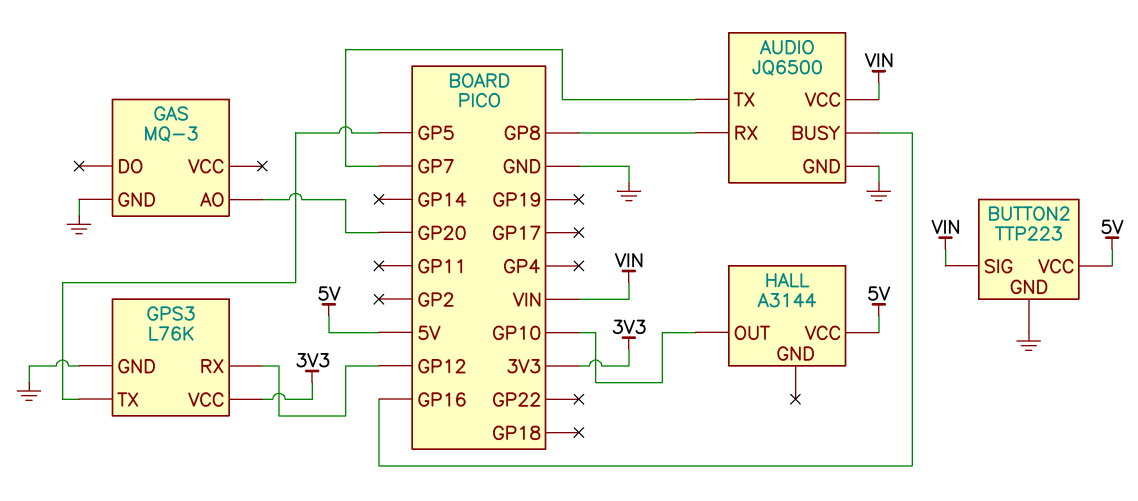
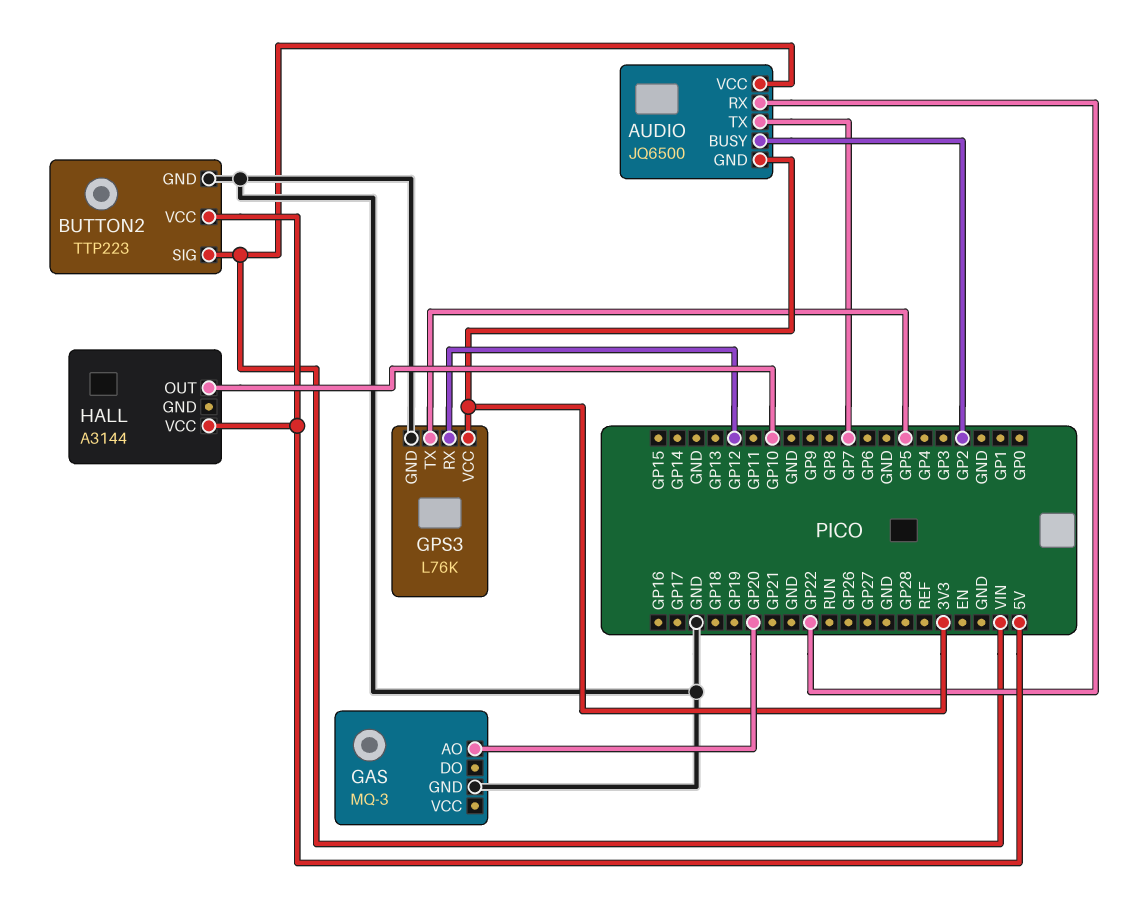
AUDIO pin BUSY: GP16 -> GP2
AUDIO pin GND: GND -> 3V3
AUDIO pin RX: GP8 -> GP22

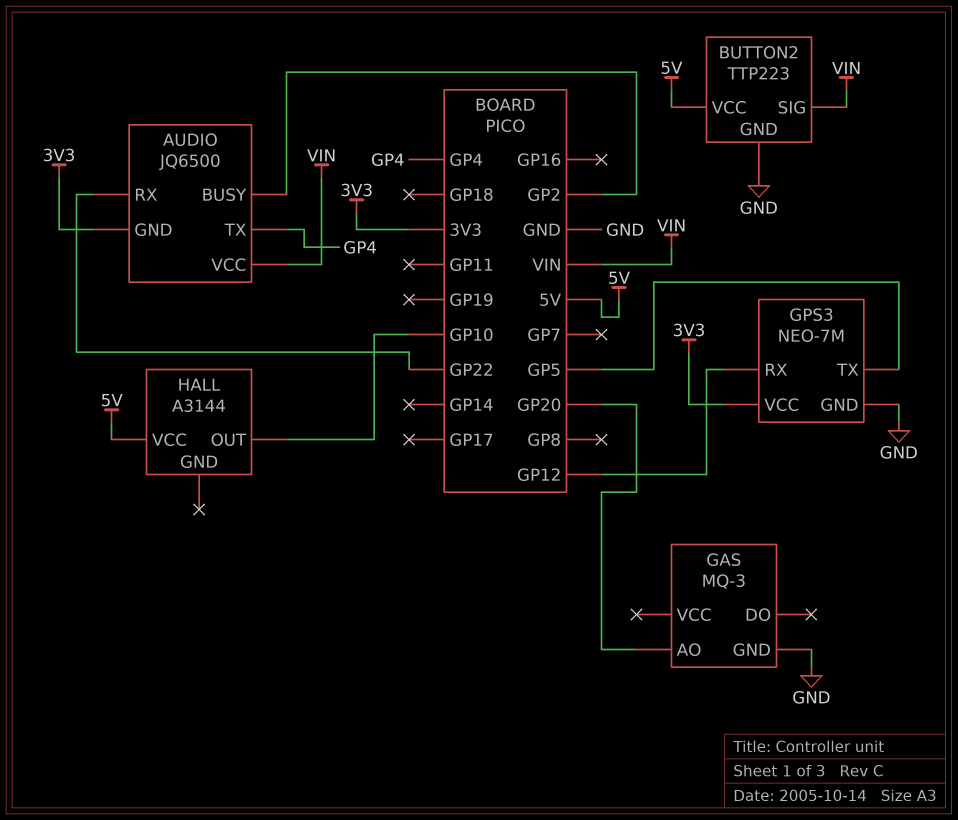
AUDIO pin TX: GP7 -> GP4
GPS3: L76K -> NEO-7M

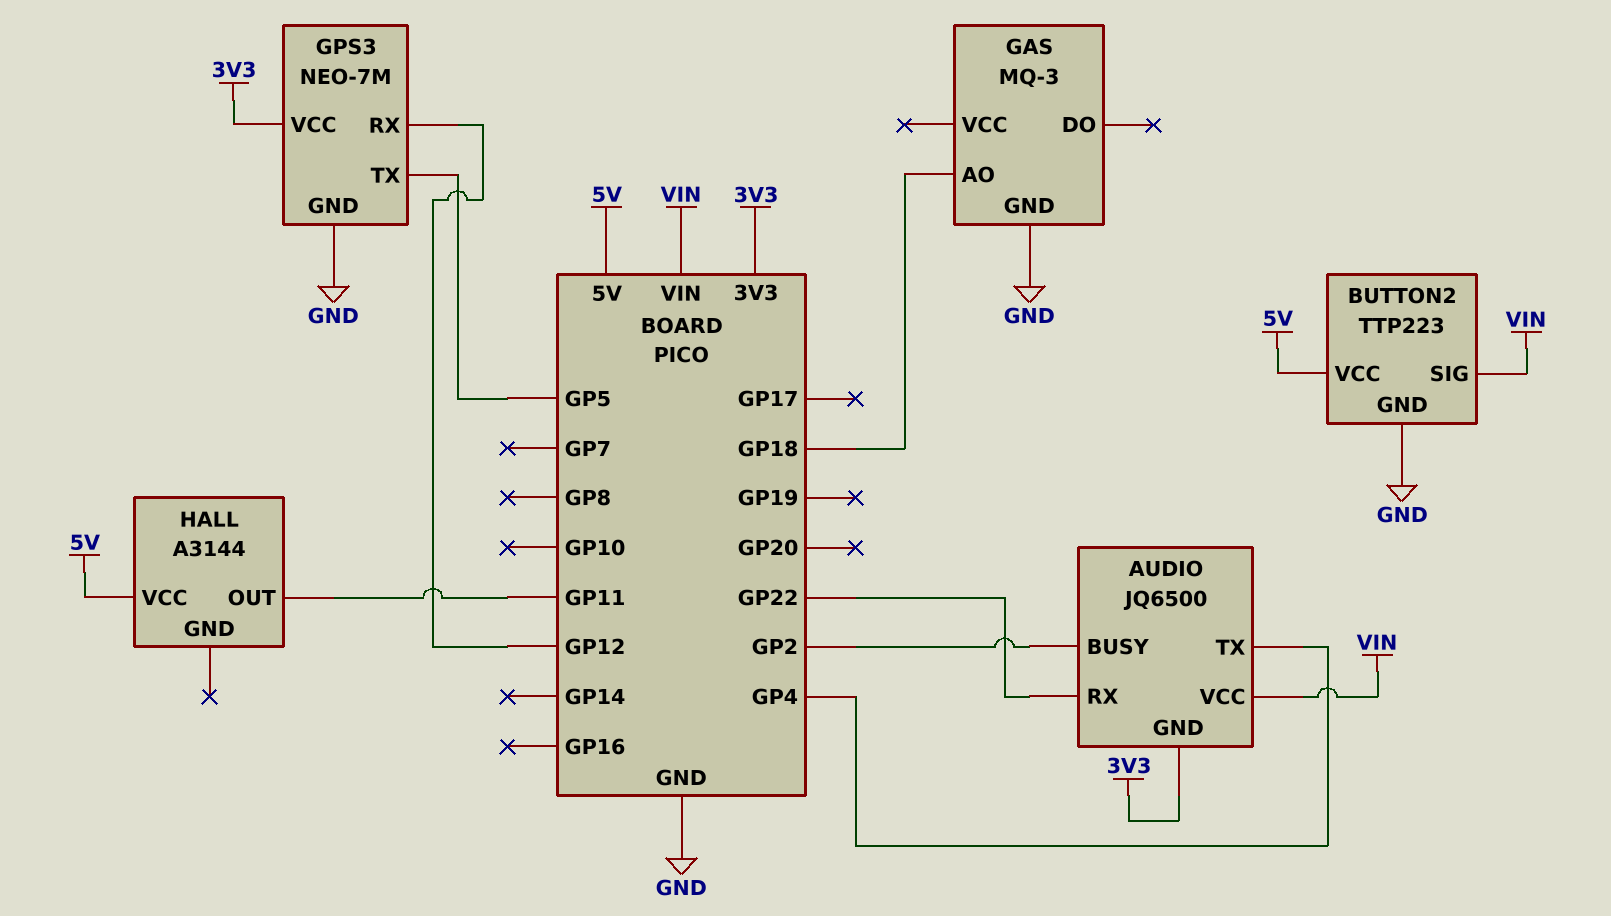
GAS pin AO: GP20 -> GP18
HALL pin OUT: GP10 -> GP11

